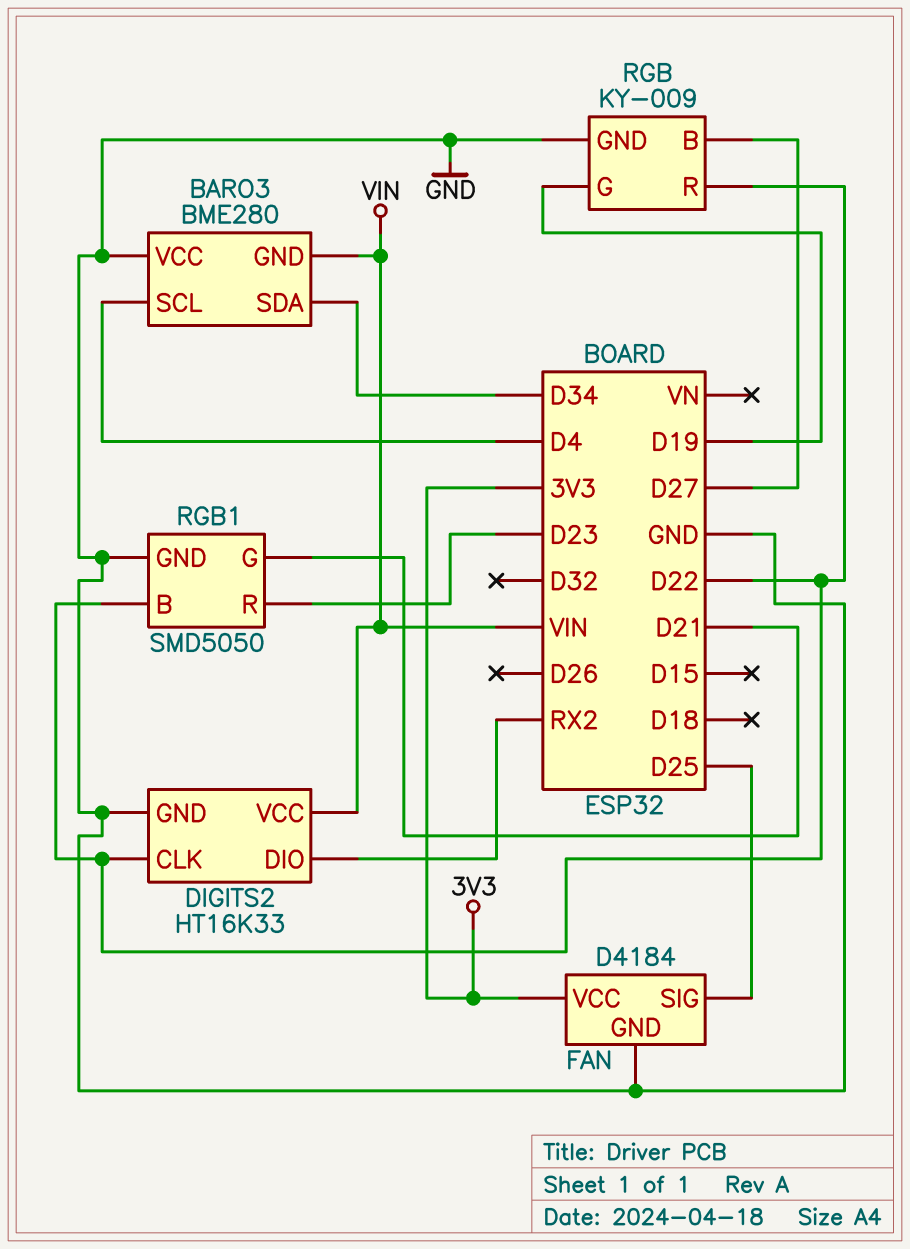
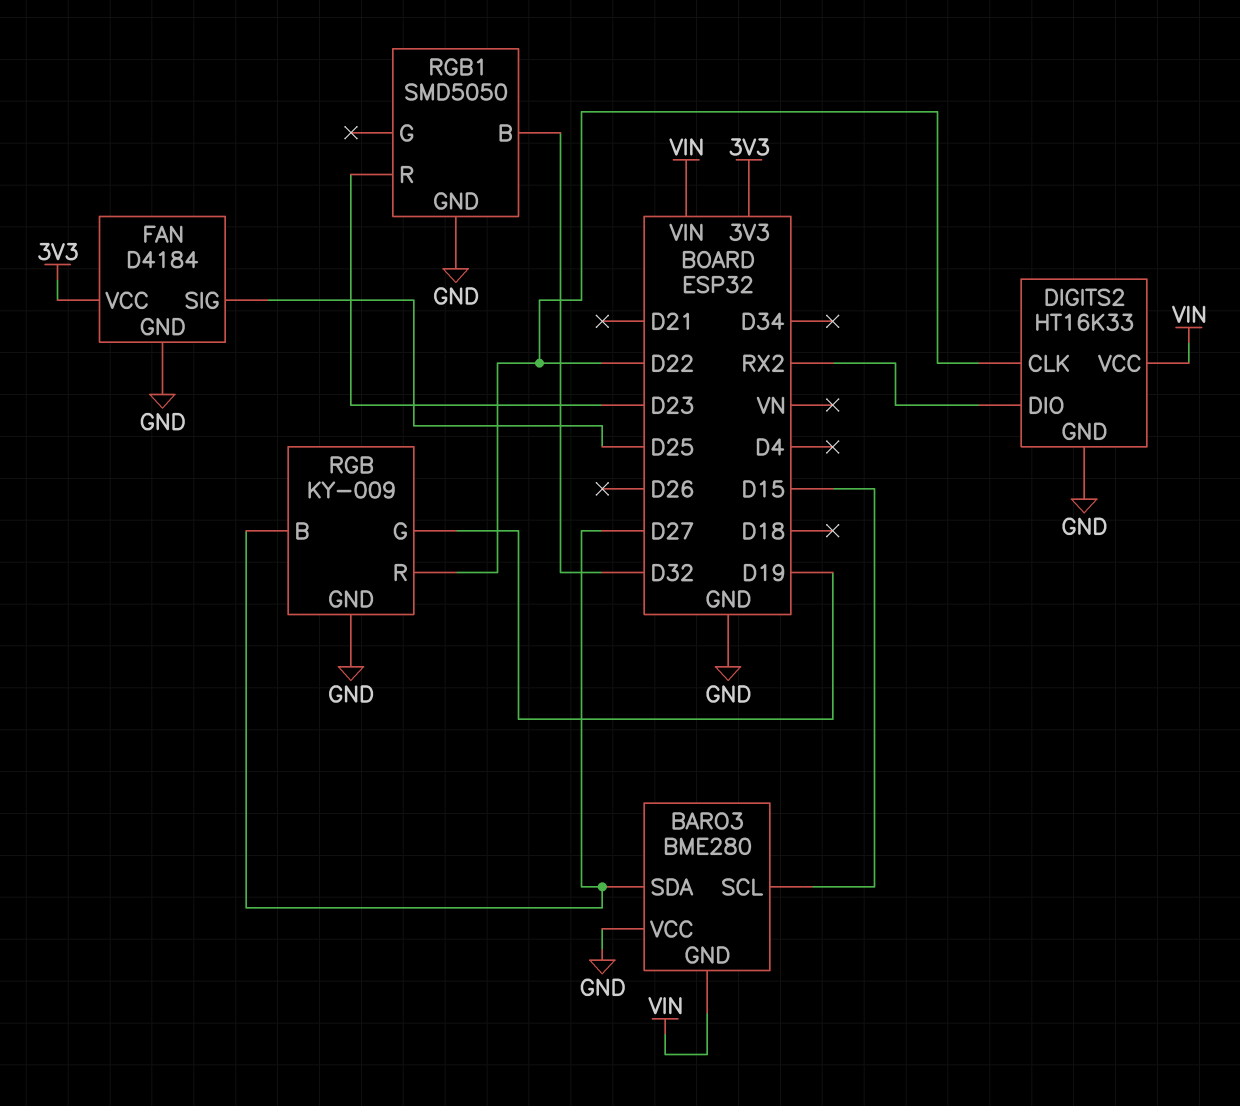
BARO3 pin SCL: D4 -> D15
BARO3 pin SDA: D34 -> D27
RGB1 pin B: D22 -> D32
RGB1 pin G: D21 -> none

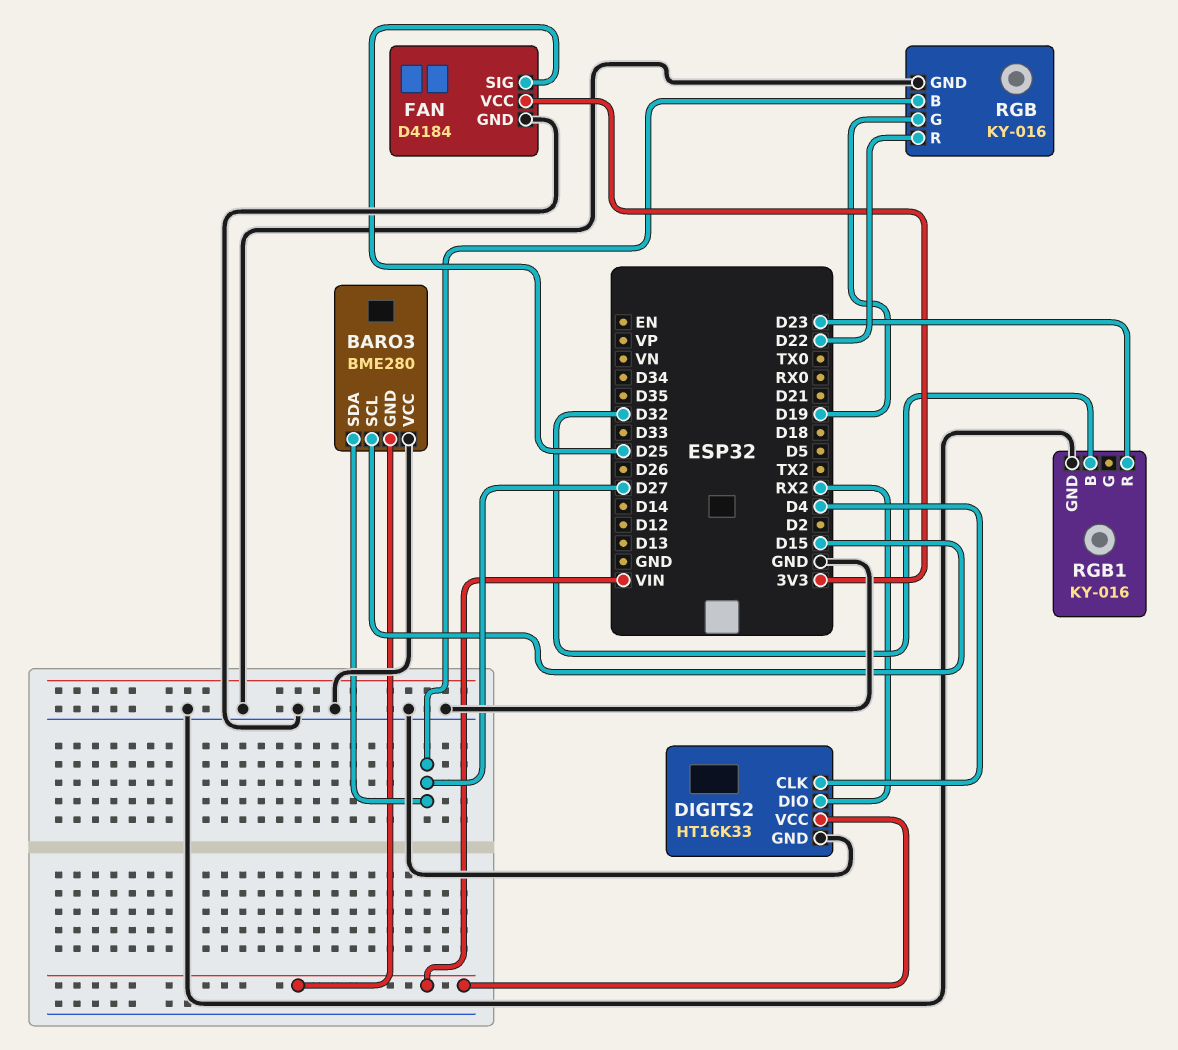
DIGITS2 pin CLK: D22 -> D4
RGB: KY-009 -> KY-016
RGB1: SMD5050 -> KY-016

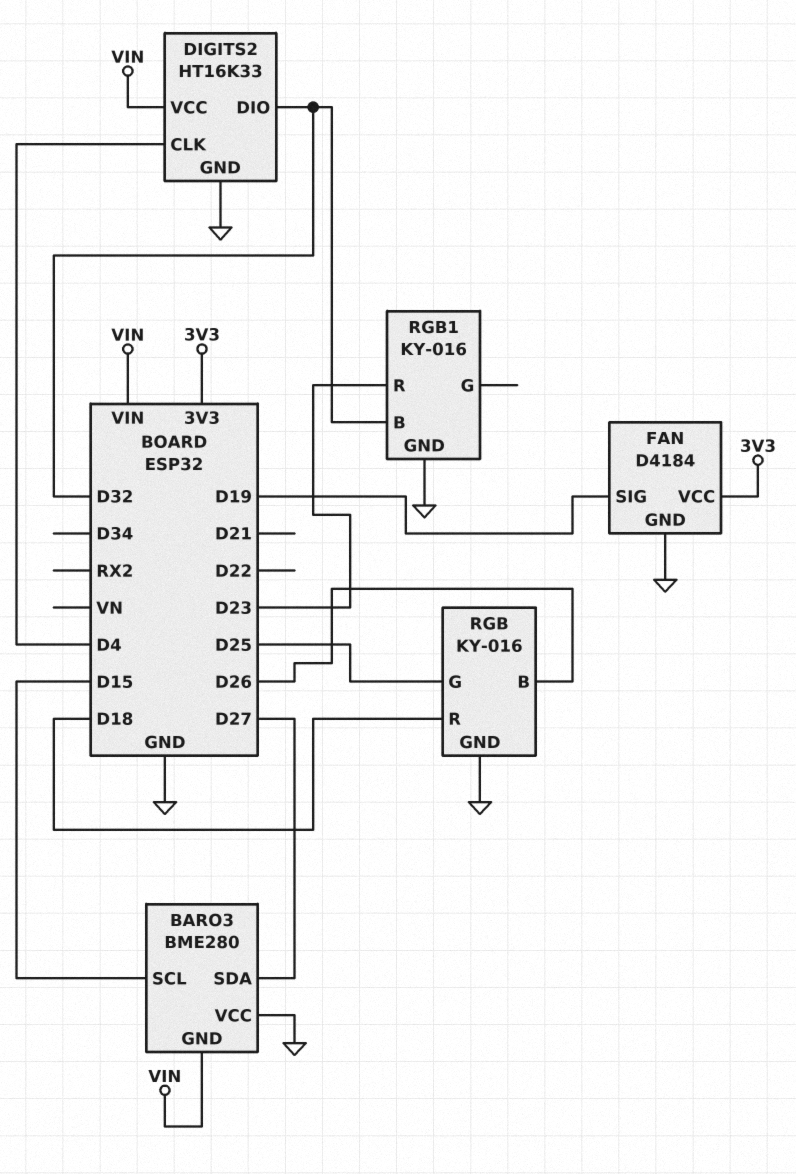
DIGITS2 pin DIO: RX2 -> D32
FAN pin SIG: D25 -> D19
RGB pin B: D27 -> D26
RGB pin G: D19 -> D25
RGB pin R: D22 -> D18

